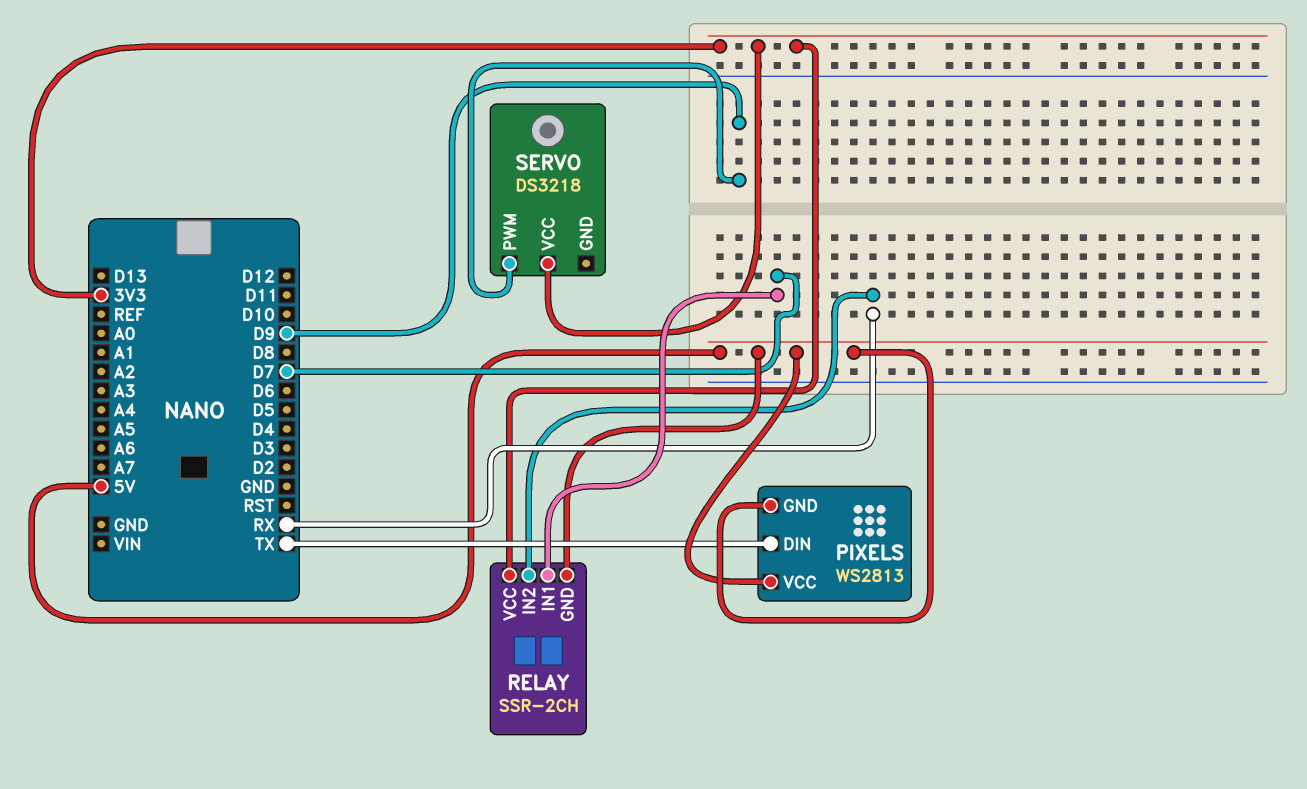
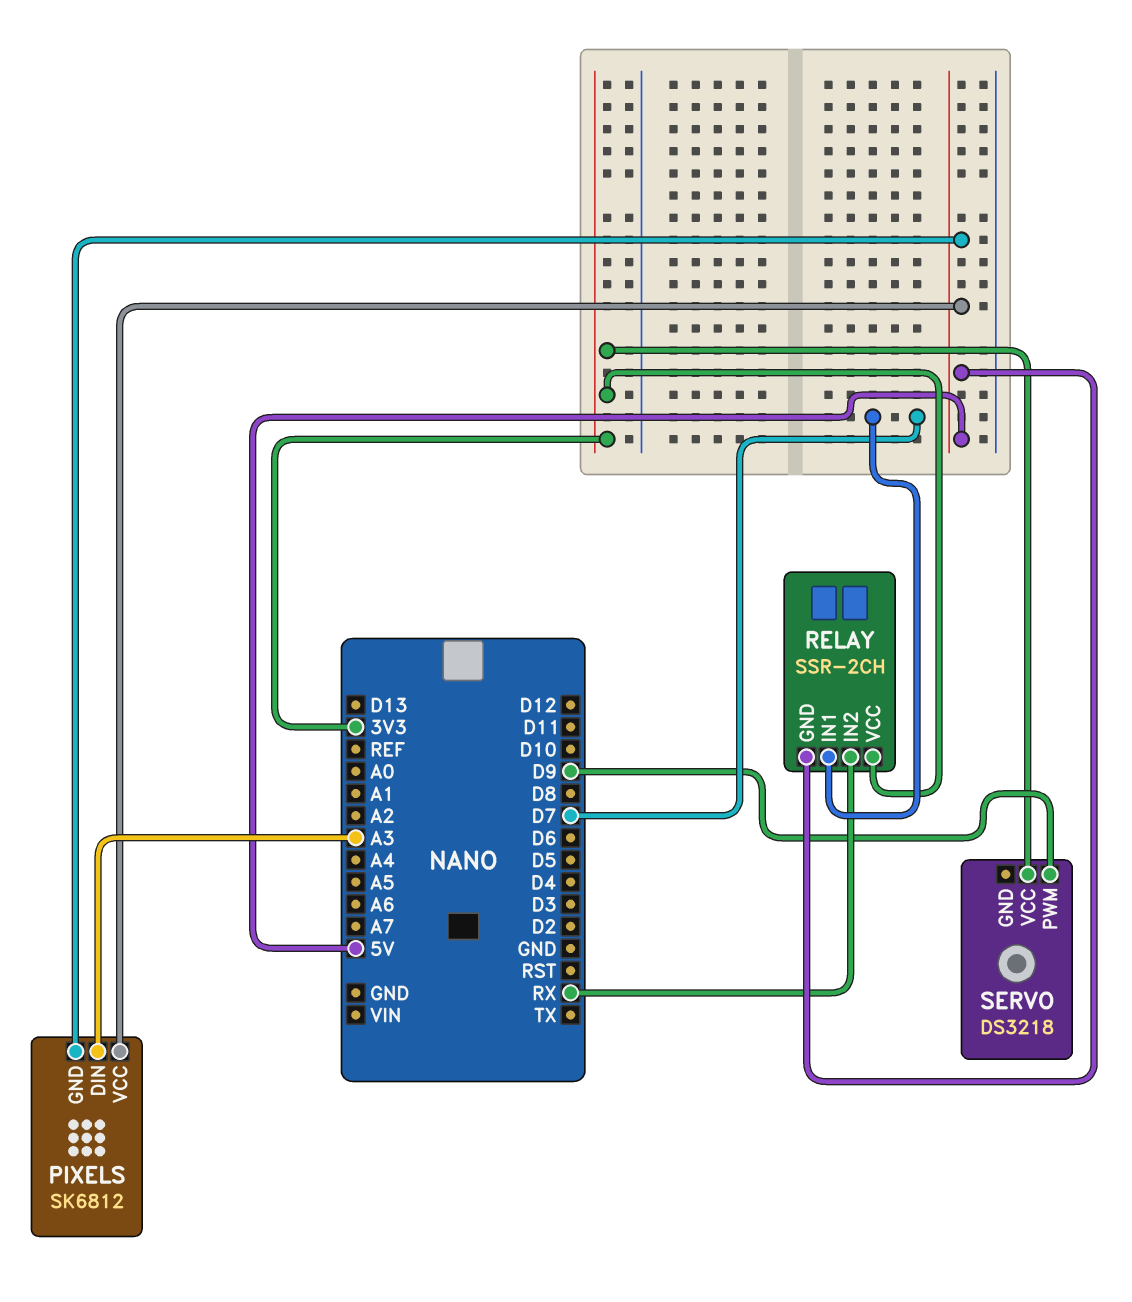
PIXELS: WS2813 -> SK6812
PIXELS pin DIN: TX -> A3

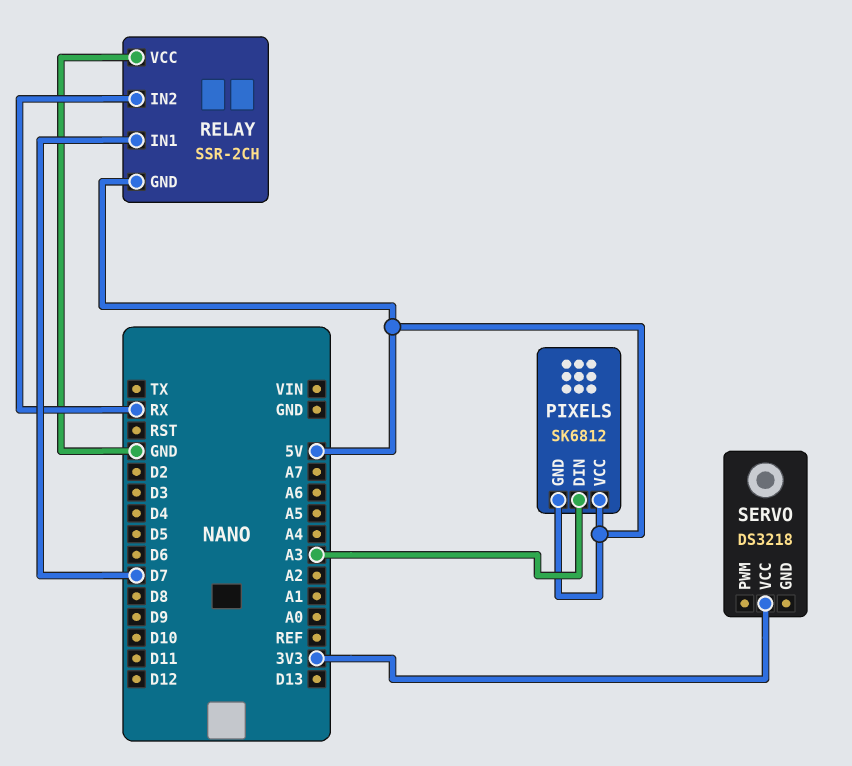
RELAY pin VCC: 3V3 -> GND
SERVO pin PWM: D9 -> none

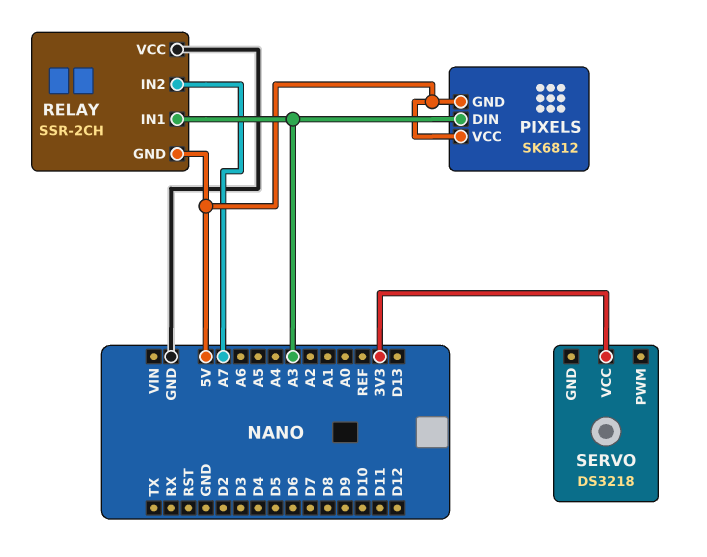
RELAY pin IN1: D7 -> A3
RELAY pin IN2: RX -> A7

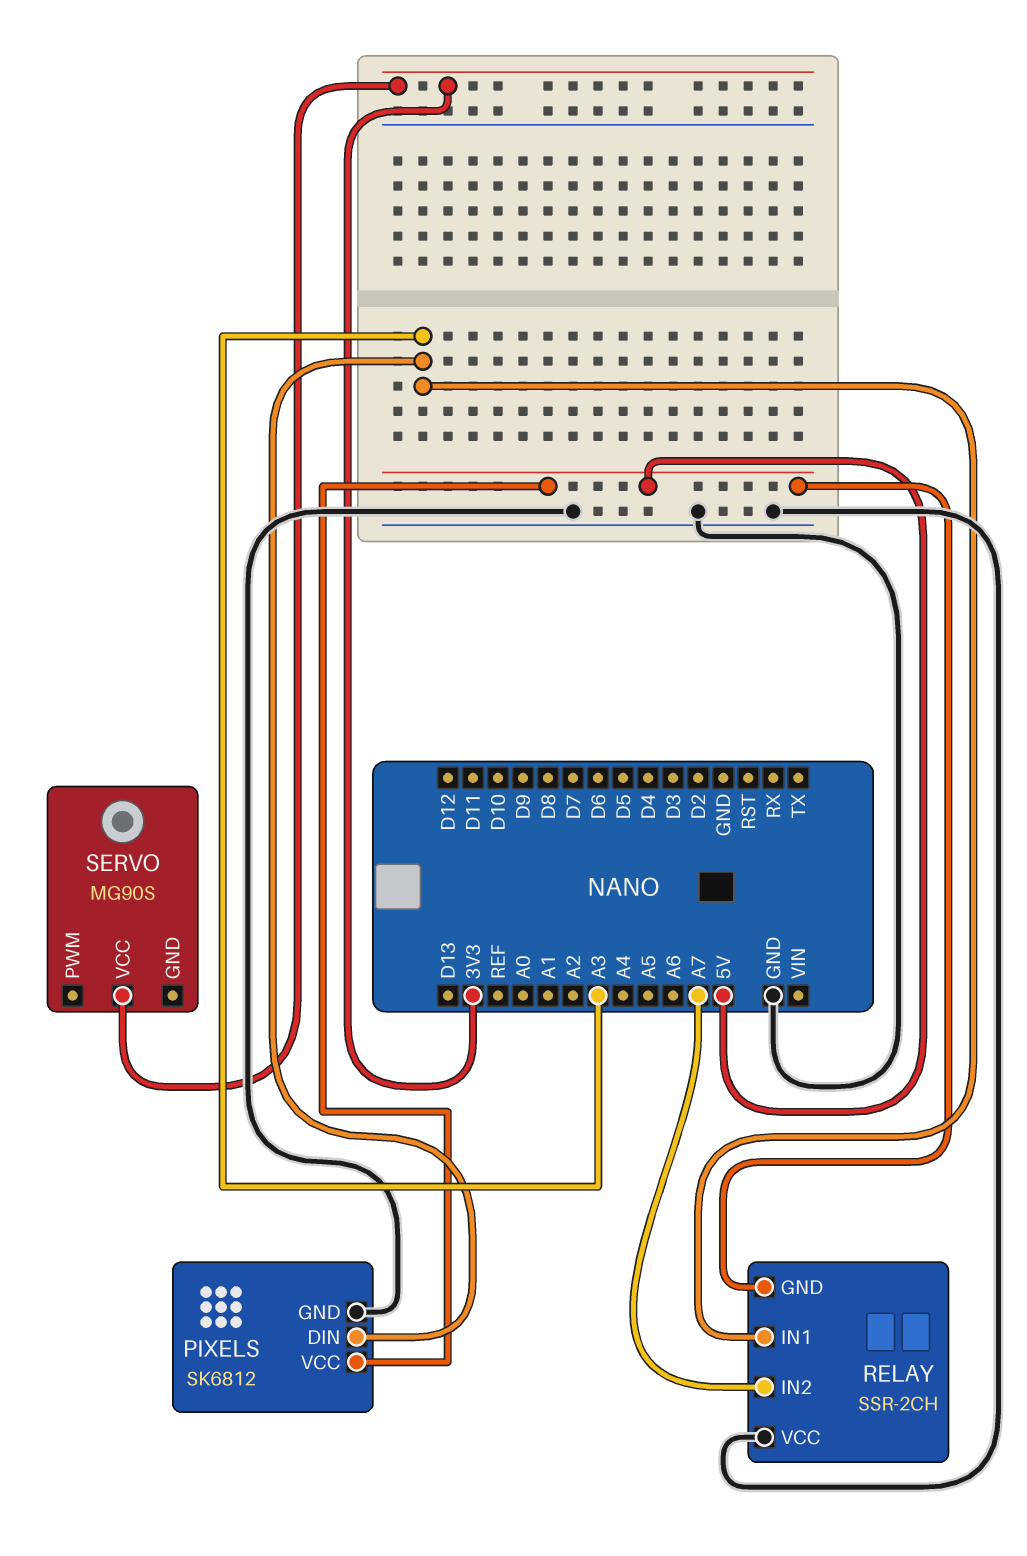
PIXELS pin GND: 5V -> GND
SERVO: DS3218 -> MG90S

